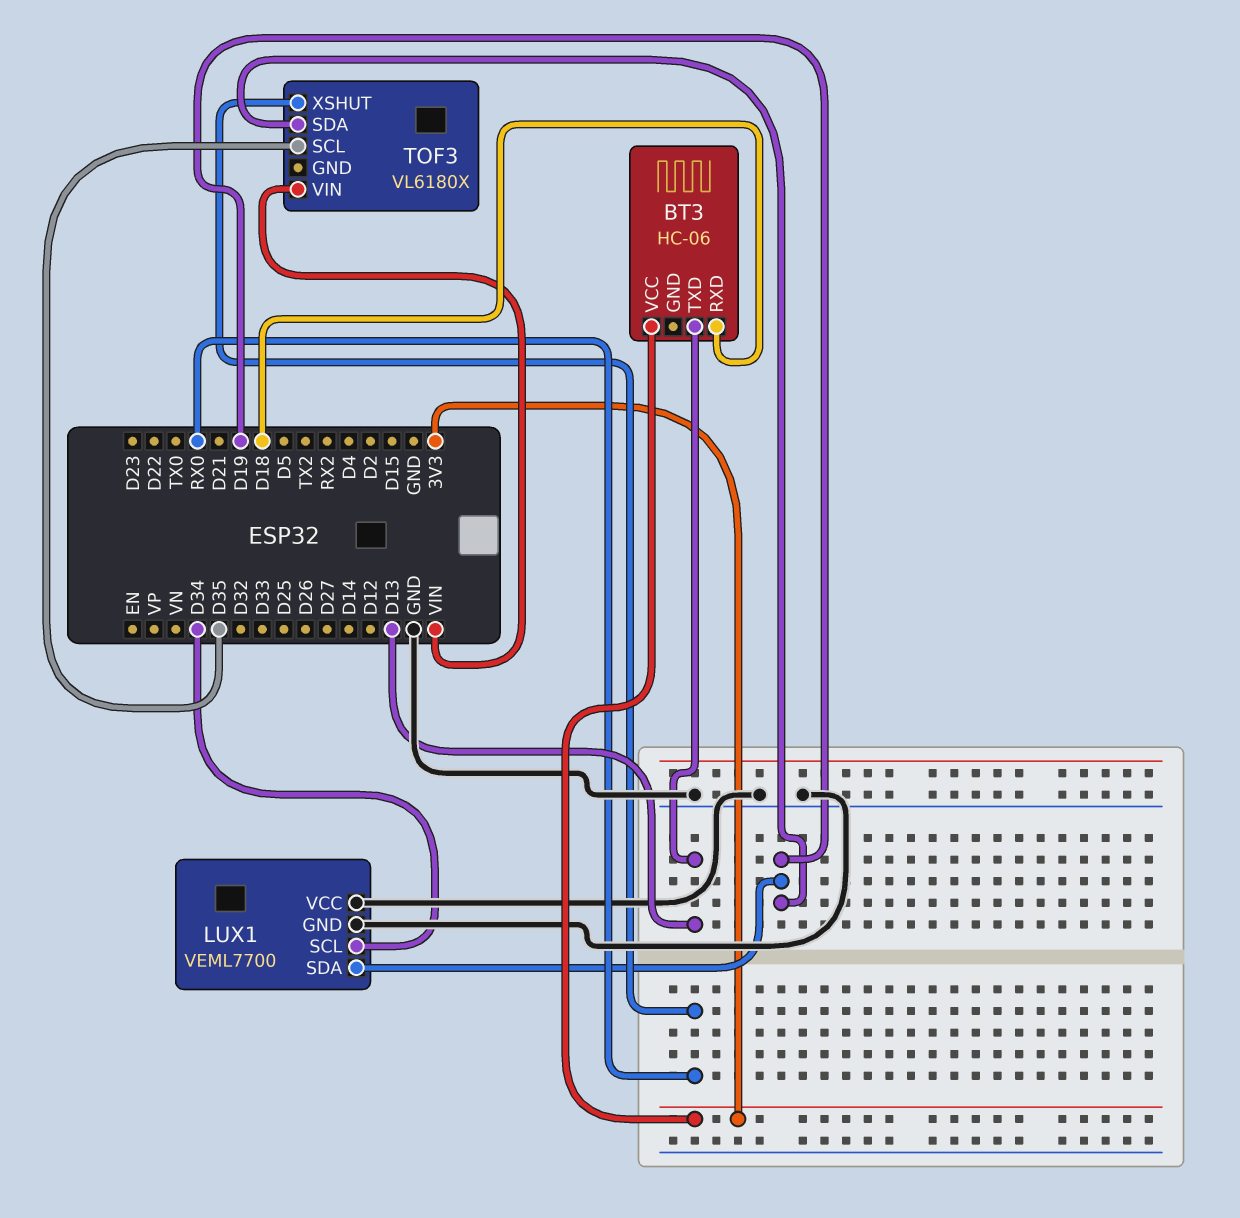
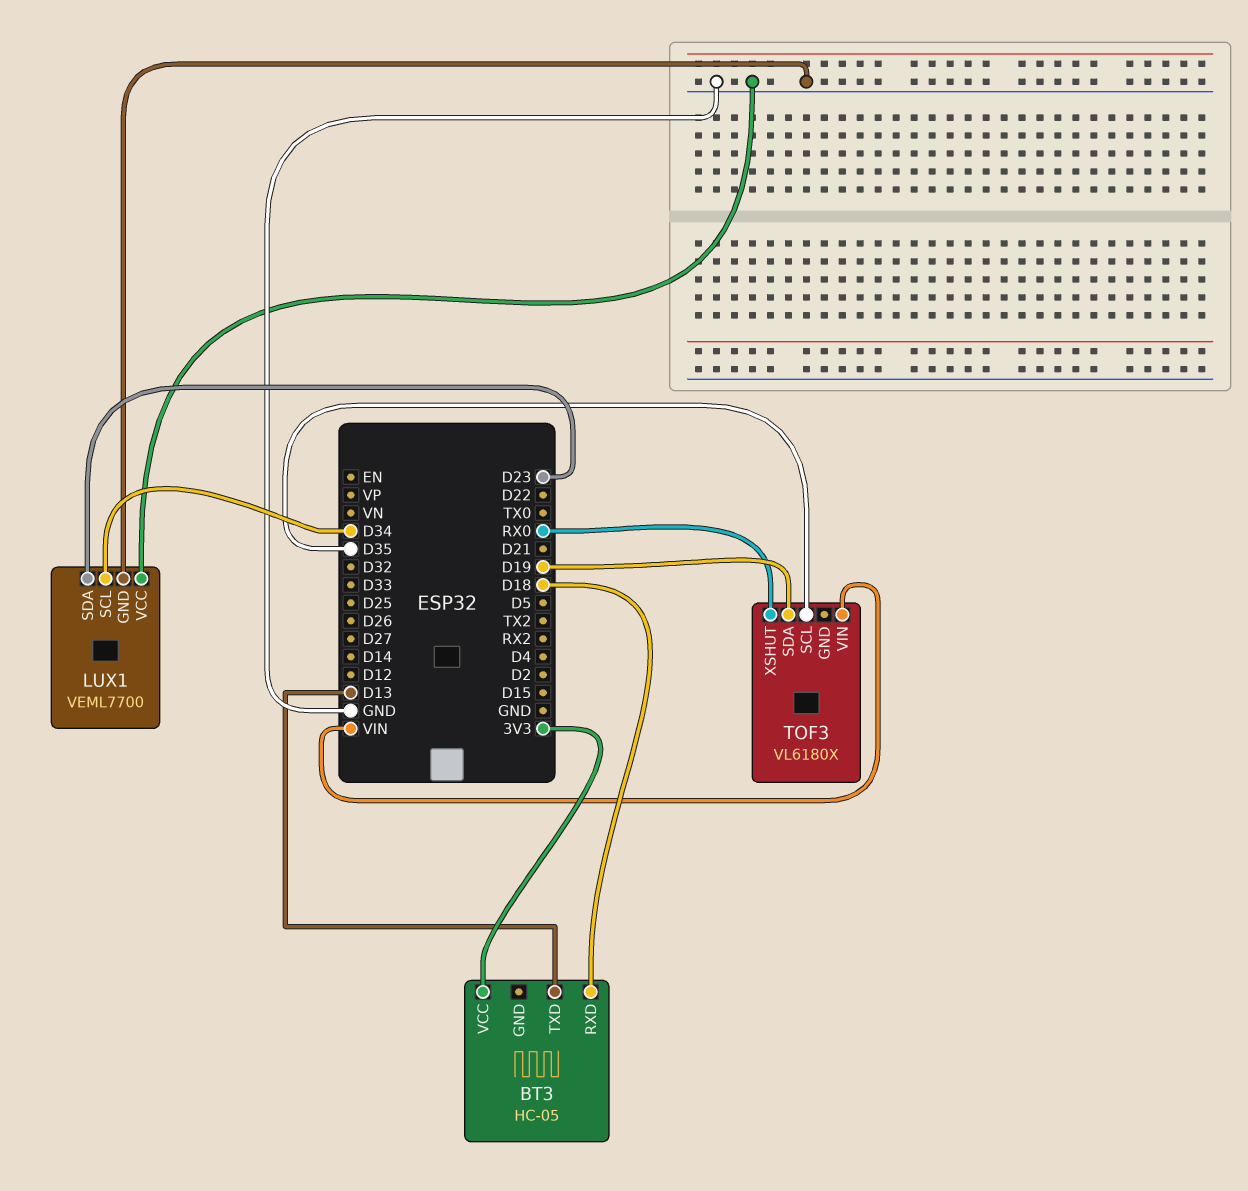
BT3: HC-06 -> HC-05
LUX1 pin SDA: D19 -> D23

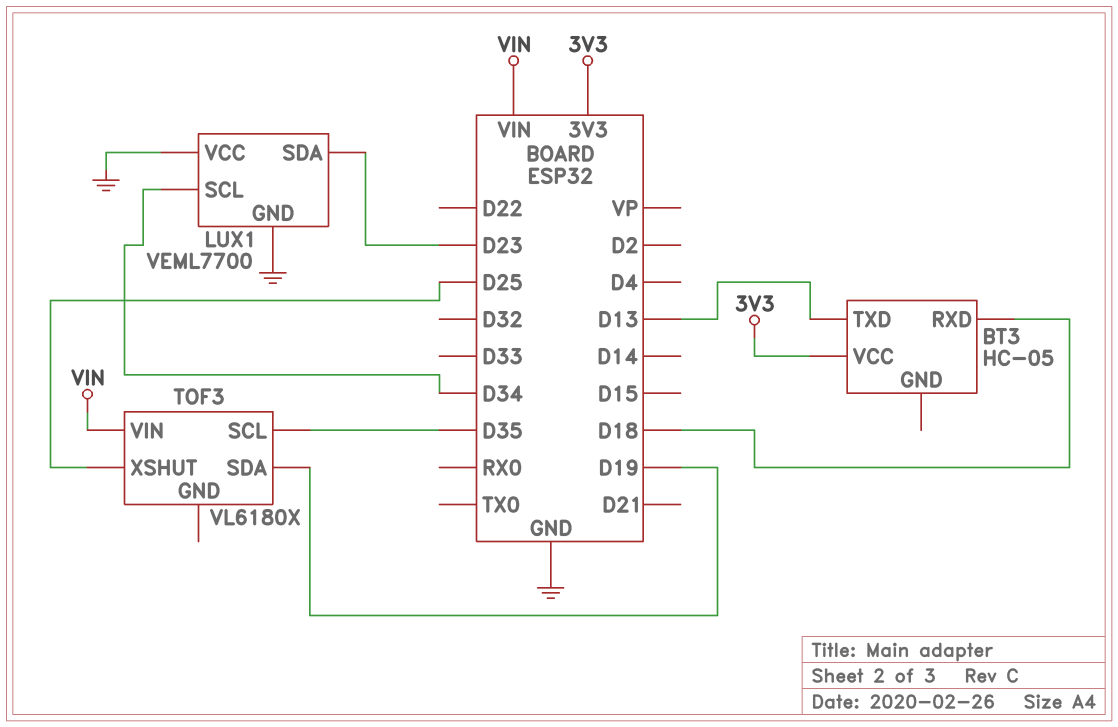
TOF3 pin XSHUT: RX0 -> D25

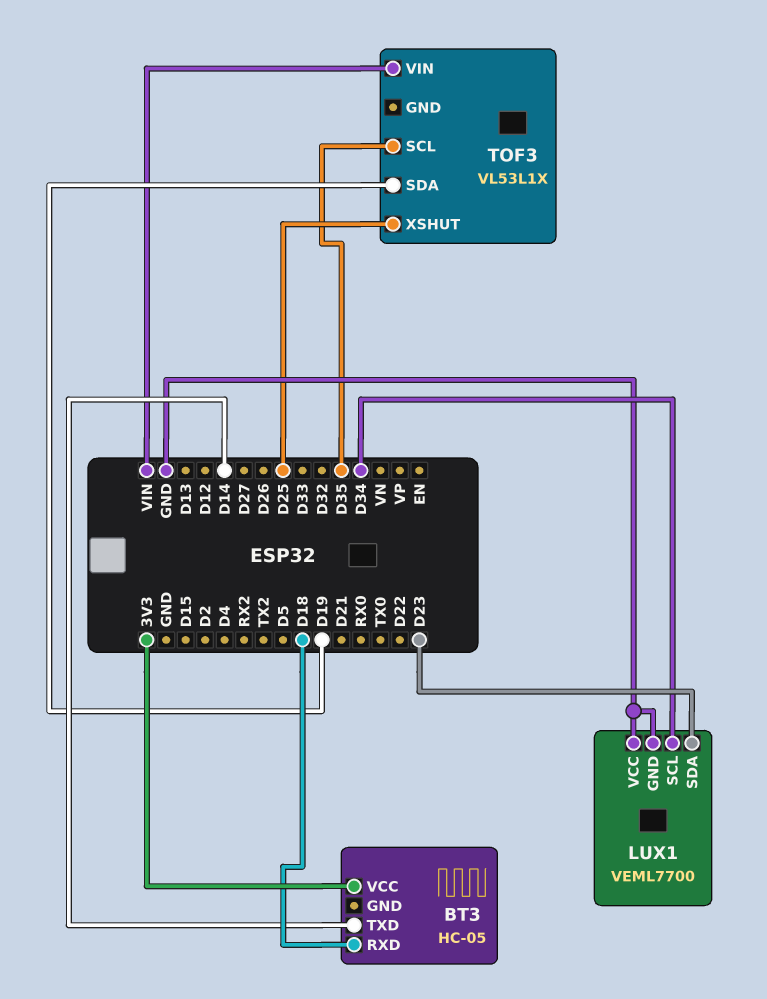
BT3 pin TXD: D13 -> D14
TOF3: VL6180X -> VL53L1X

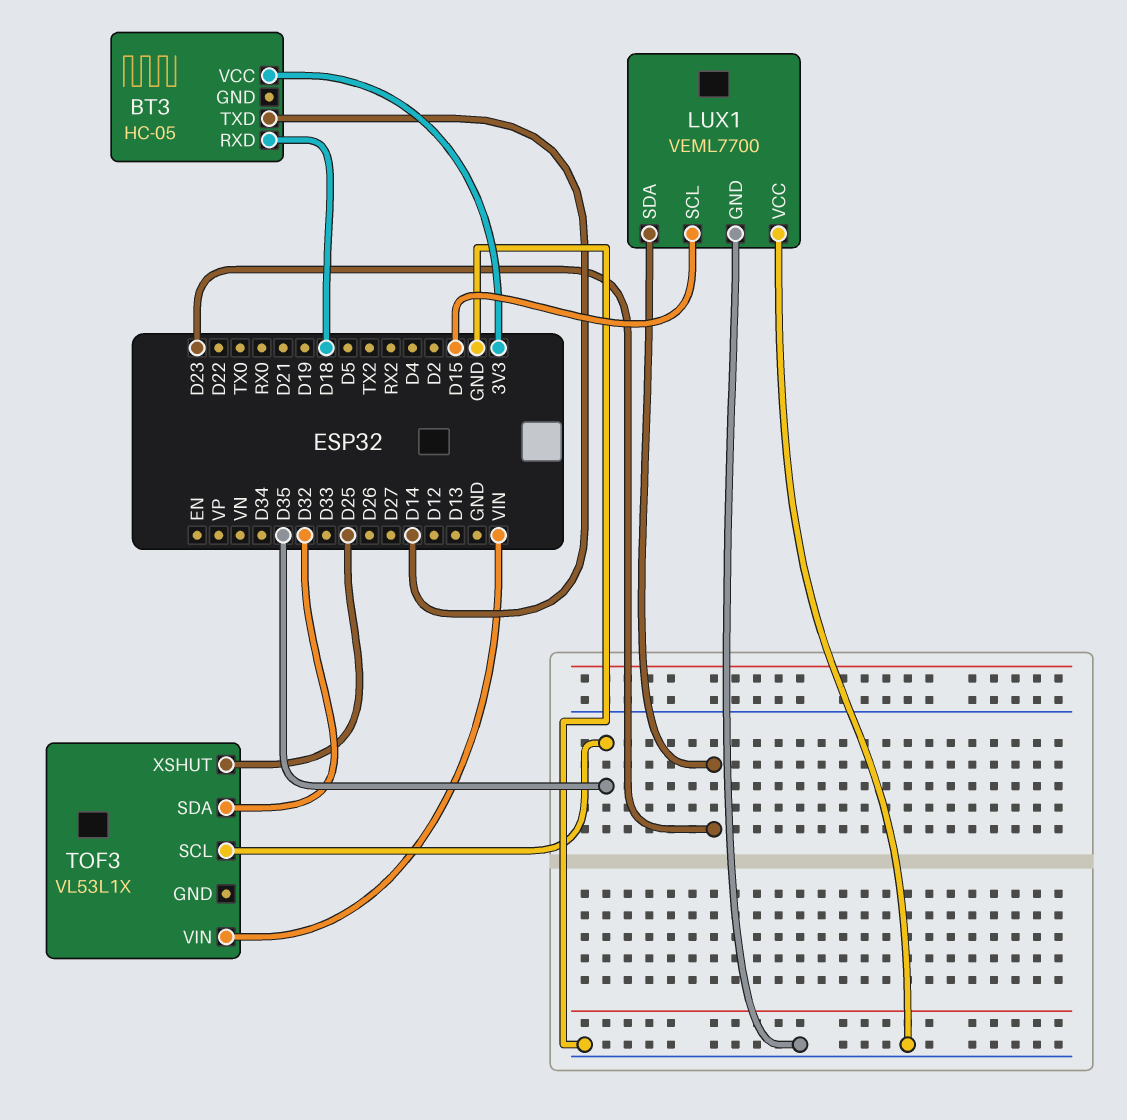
LUX1 pin SCL: D34 -> D15
TOF3 pin SDA: D19 -> D32

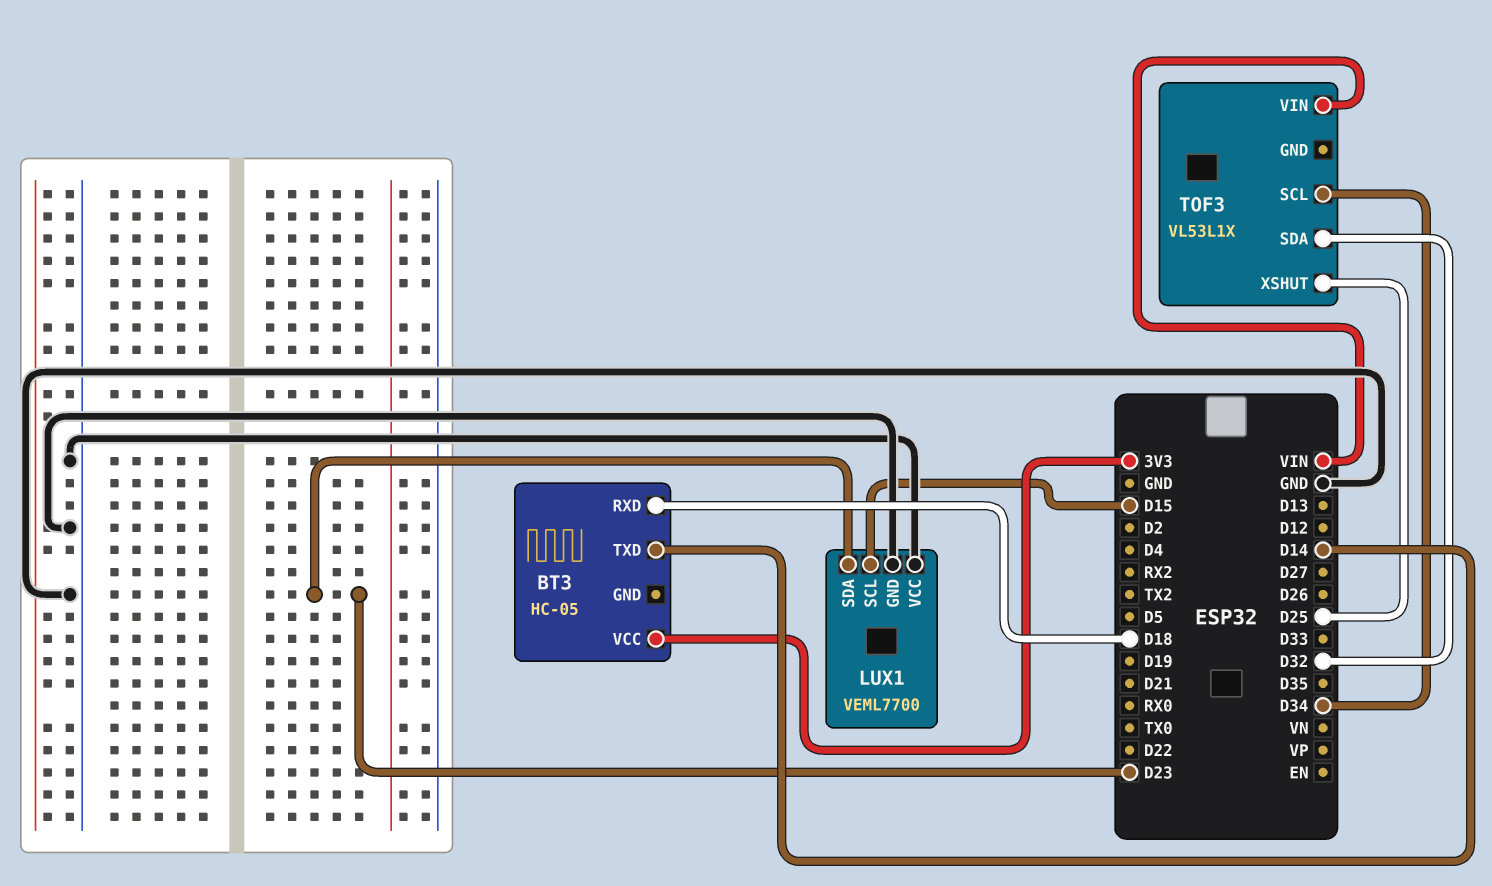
TOF3 pin SCL: D35 -> D34

